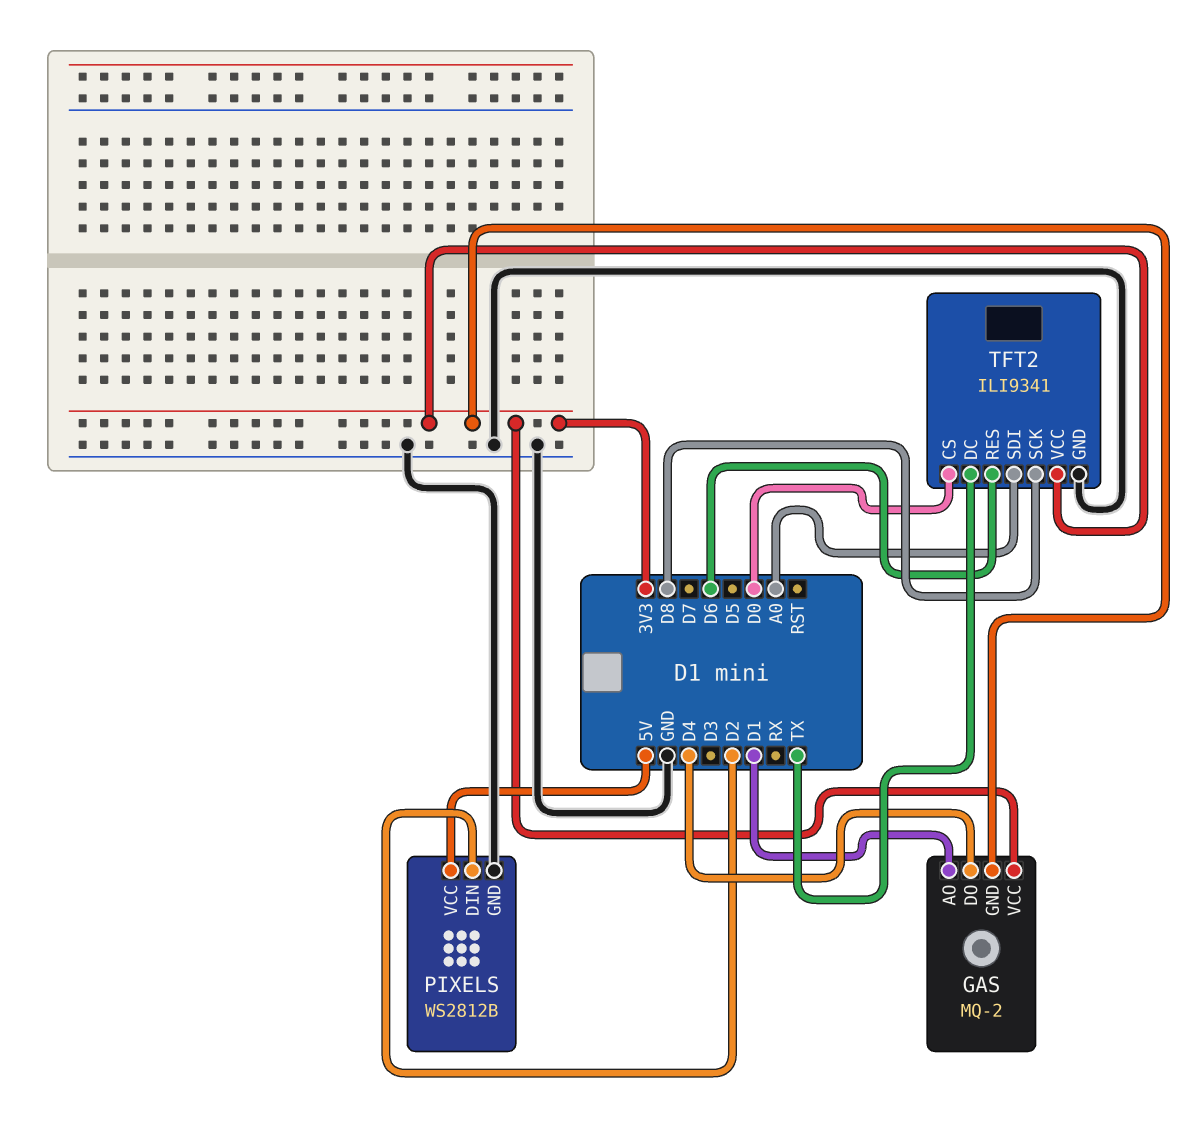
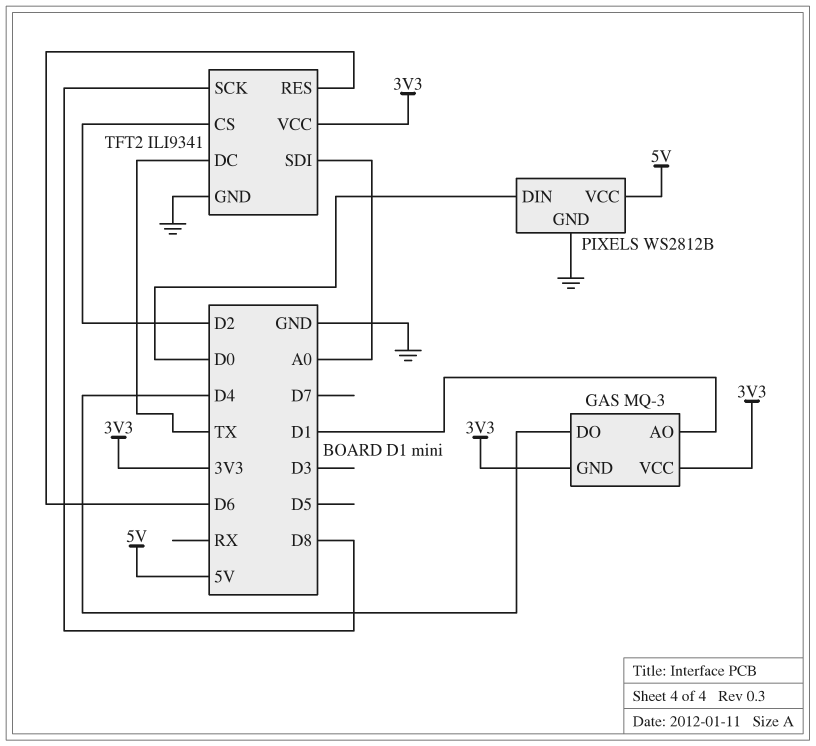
GAS: MQ-2 -> MQ-3
PIXELS pin DIN: D2 -> D0
TFT2 pin CS: D0 -> D2

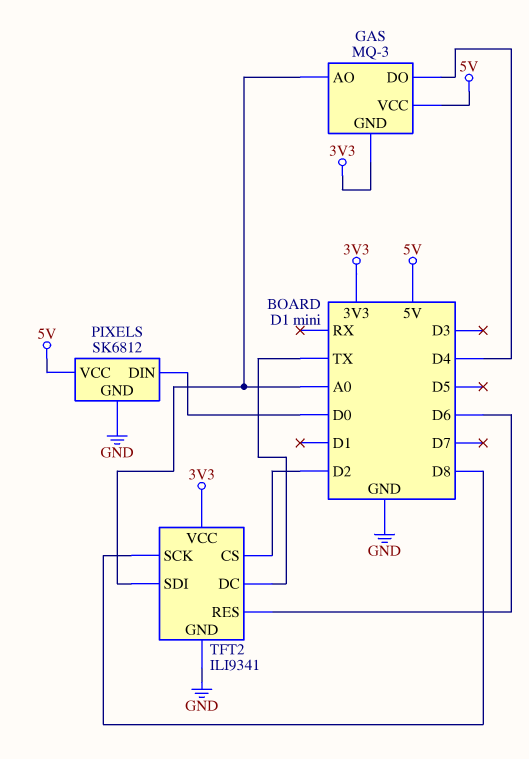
GAS pin AO: D1 -> A0
GAS pin VCC: 3V3 -> 5V
PIXELS: WS2812B -> SK6812

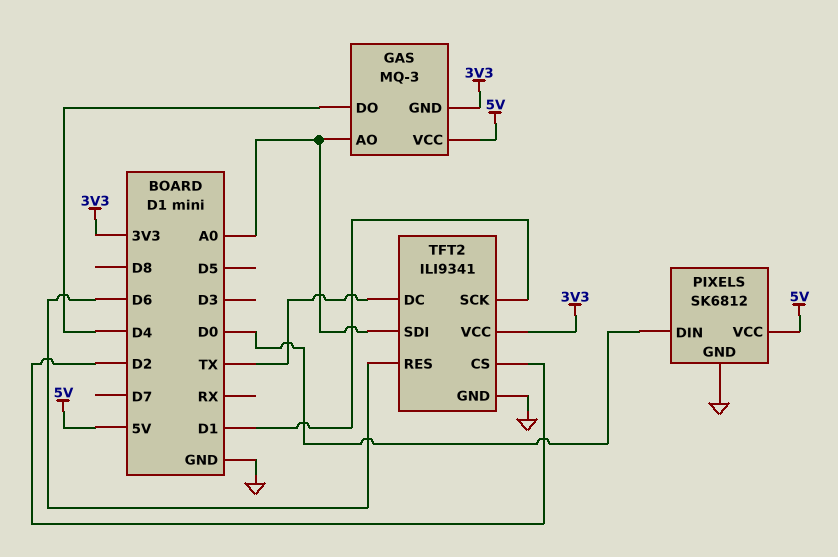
TFT2 pin SCK: D8 -> D1

